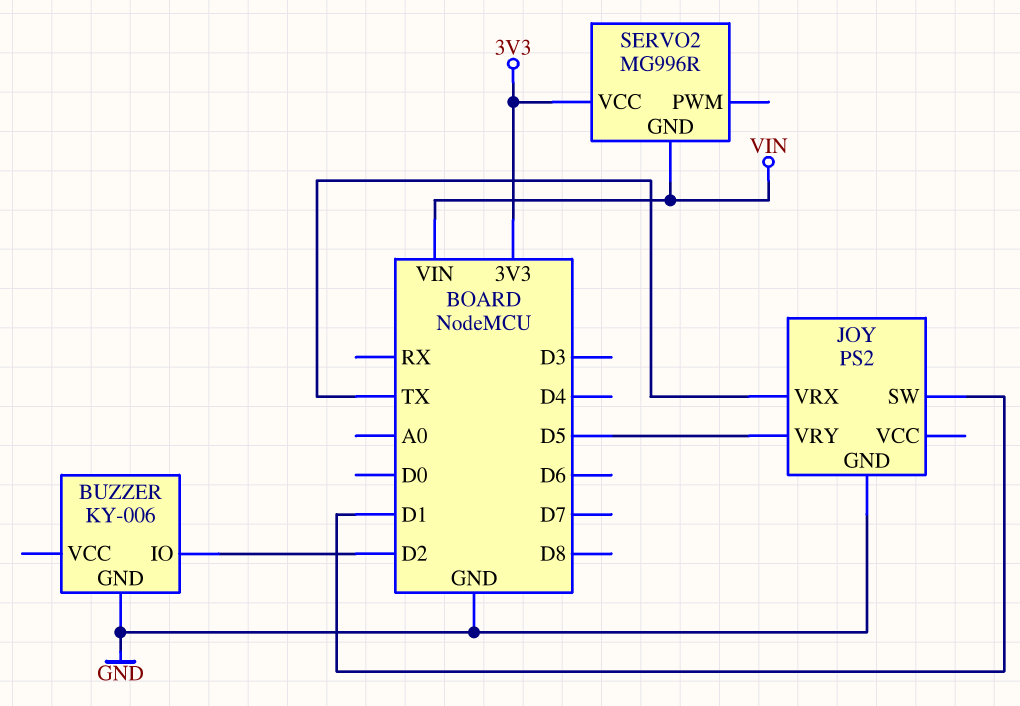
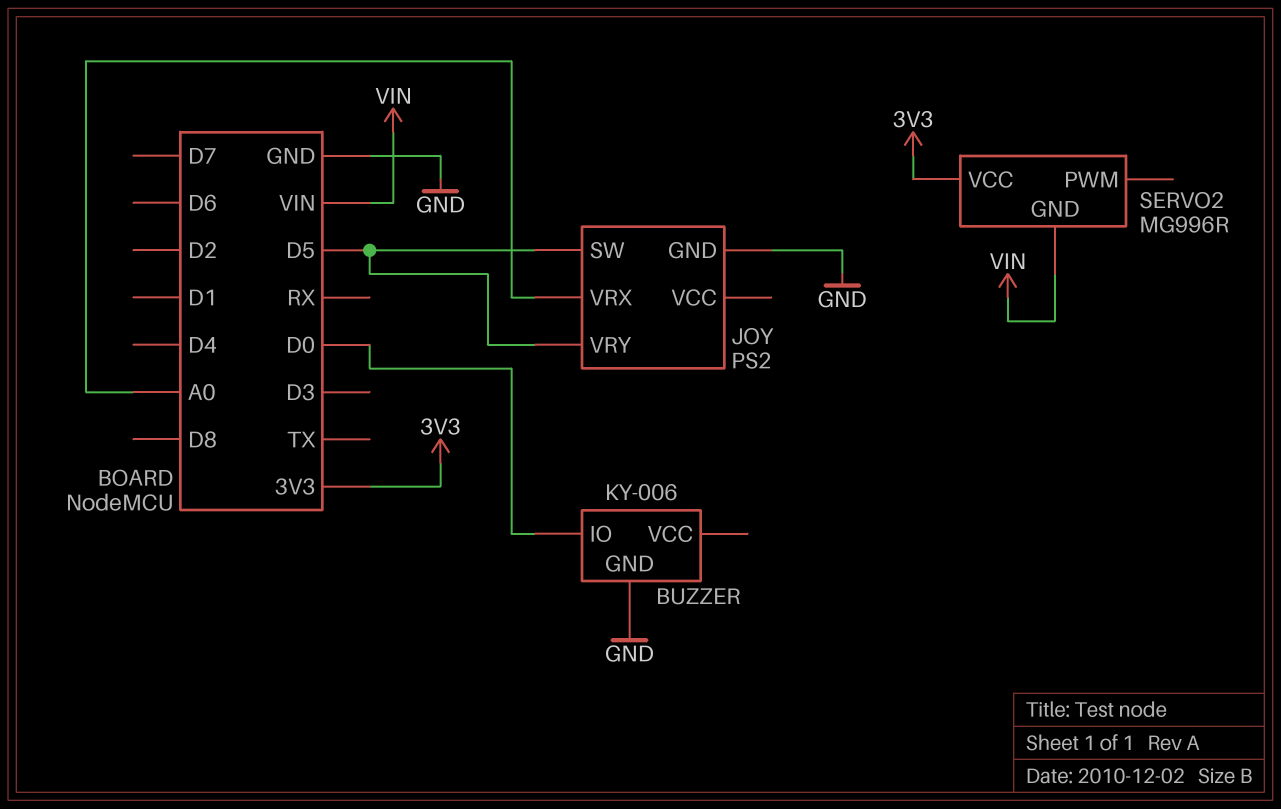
BUZZER pin IO: D2 -> D0
JOY pin SW: D1 -> D5
JOY pin VRX: TX -> A0

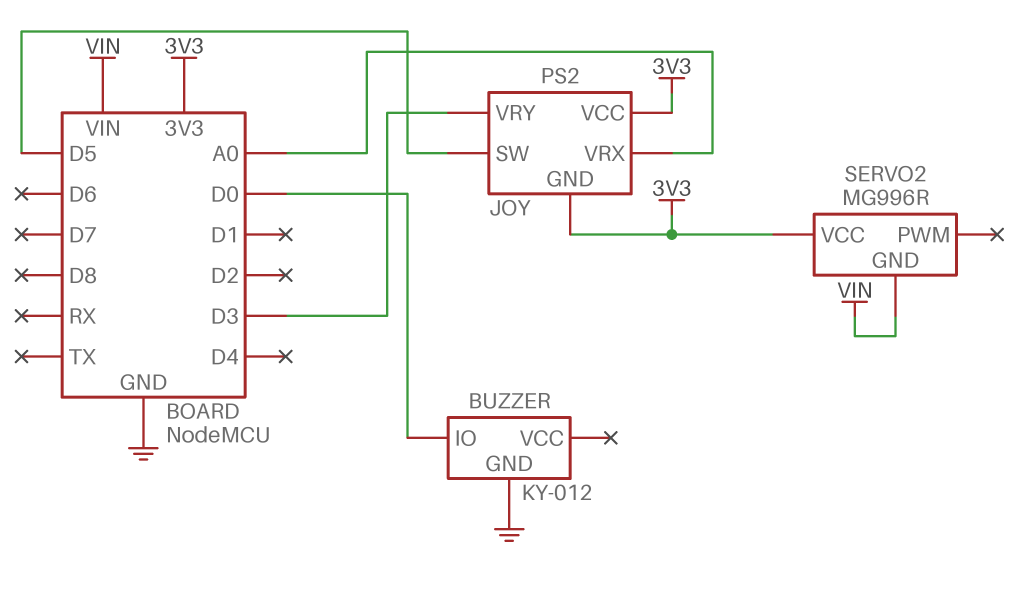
BUZZER: KY-006 -> KY-012
JOY pin GND: GND -> 3V3
JOY pin VCC: none -> 3V3
JOY pin VRY: D5 -> D3

